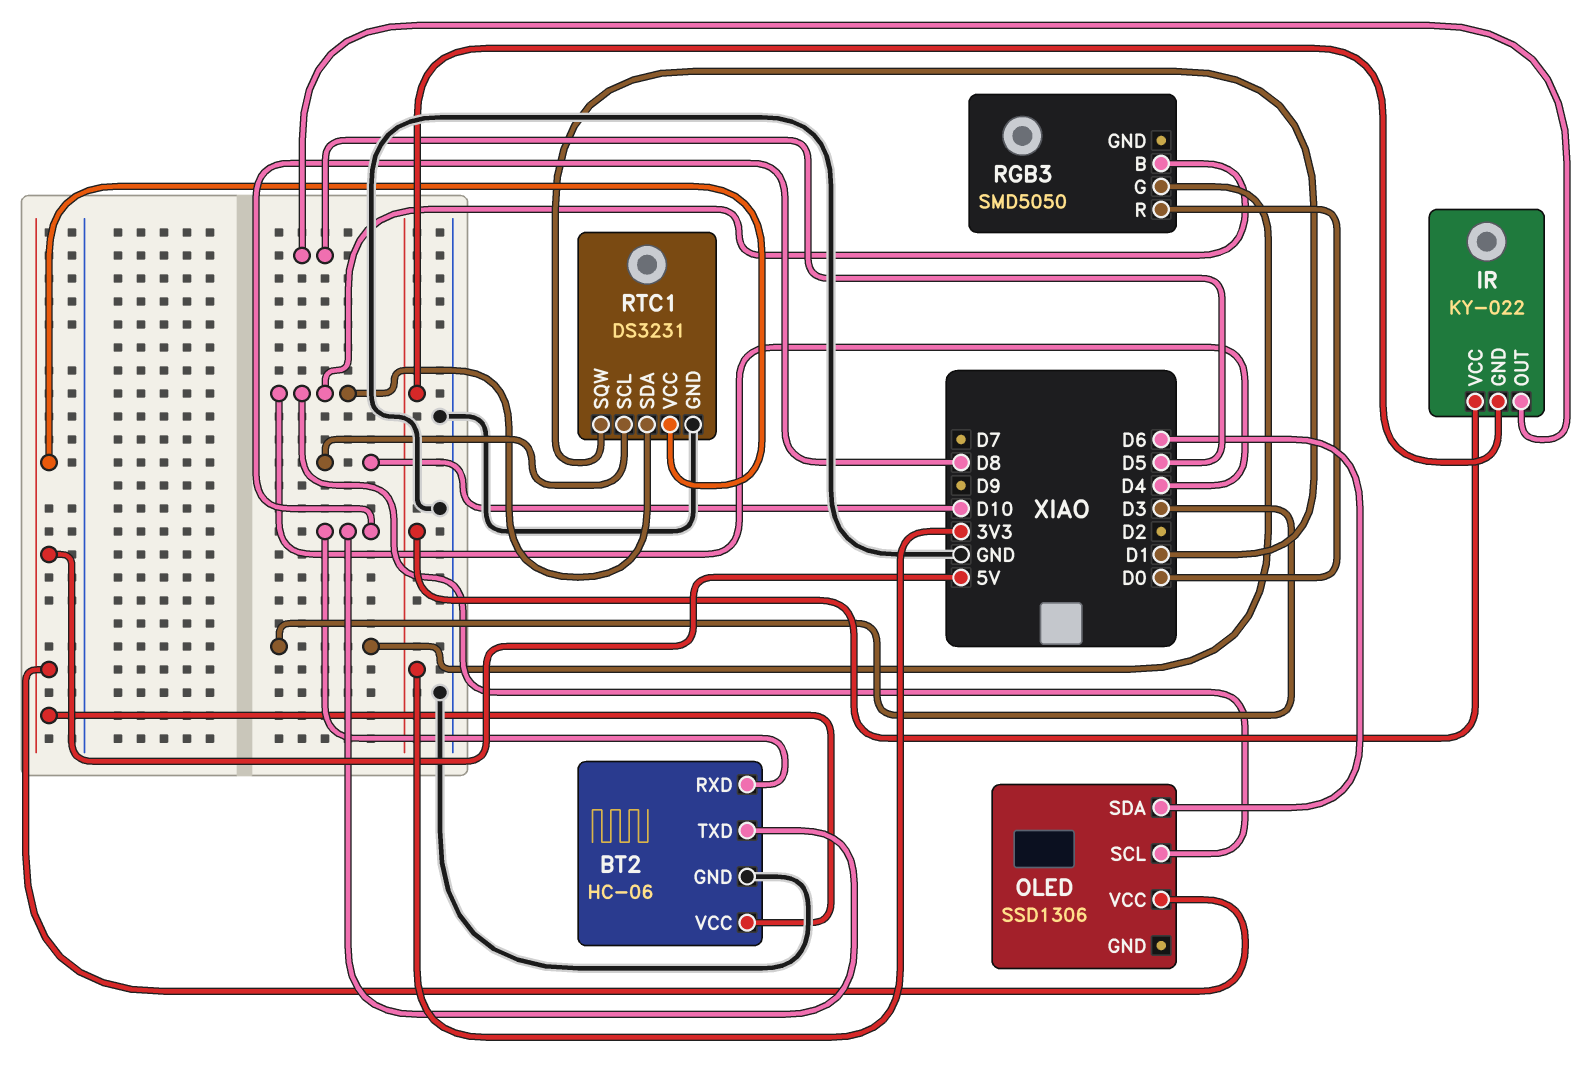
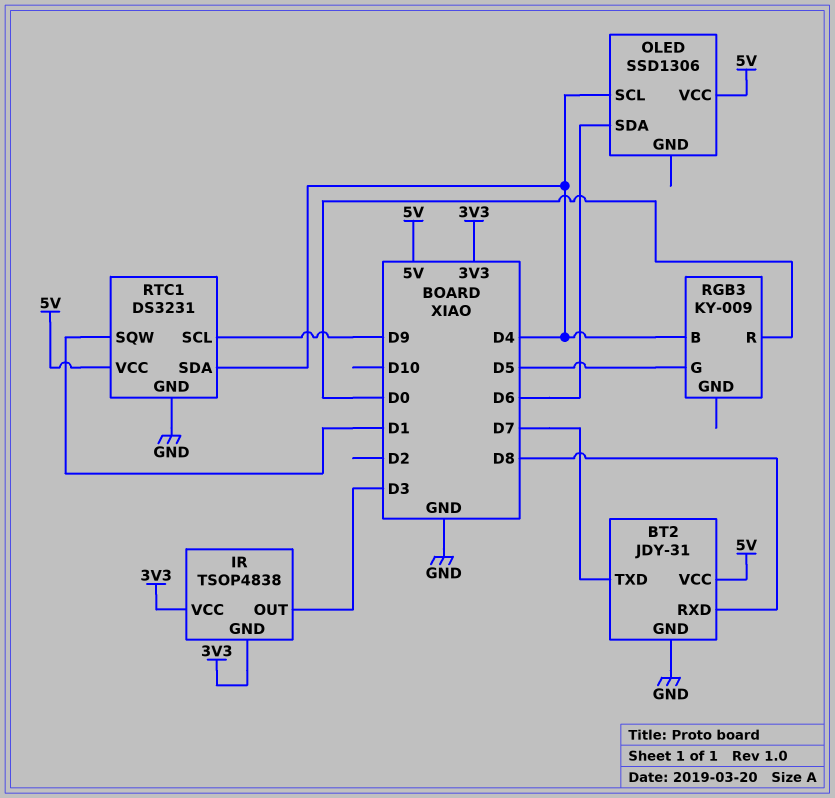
BT2: HC-06 -> JDY-31
BT2 pin TXD: D8 -> D7
IR: KY-022 -> TSOP4838
IR pin OUT: D5 -> D3
RGB3: SMD5050 -> KY-009
RGB3 pin G: D3 -> D5
RTC1 pin SCL: D10 -> D9

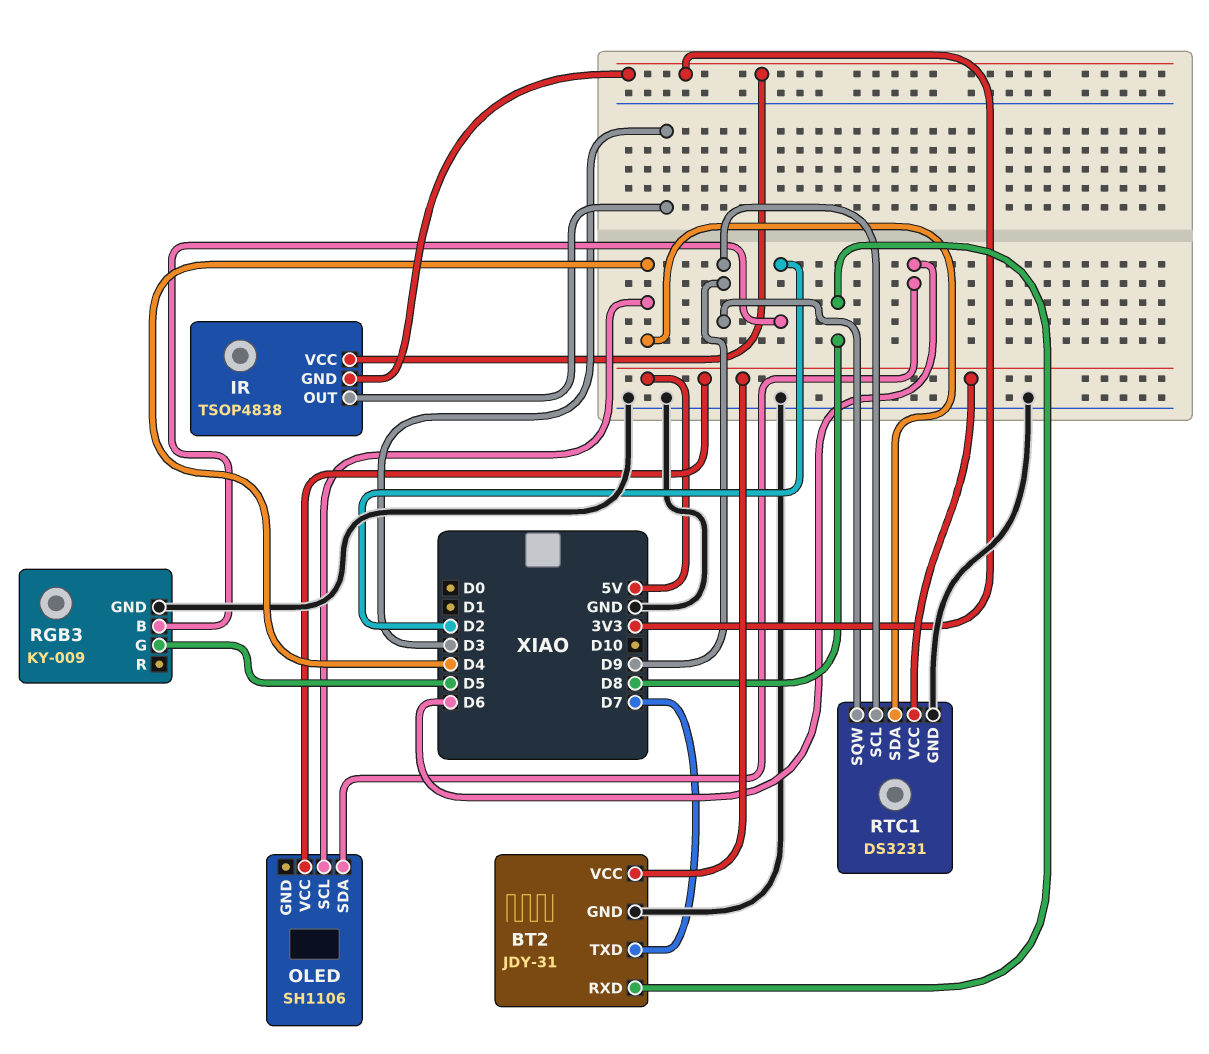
OLED: SSD1306 -> SH1106
RGB3 pin B: D4 -> D2
RGB3 pin GND: none -> GND
RGB3 pin R: D0 -> none
RTC1 pin SQW: D1 -> D9

